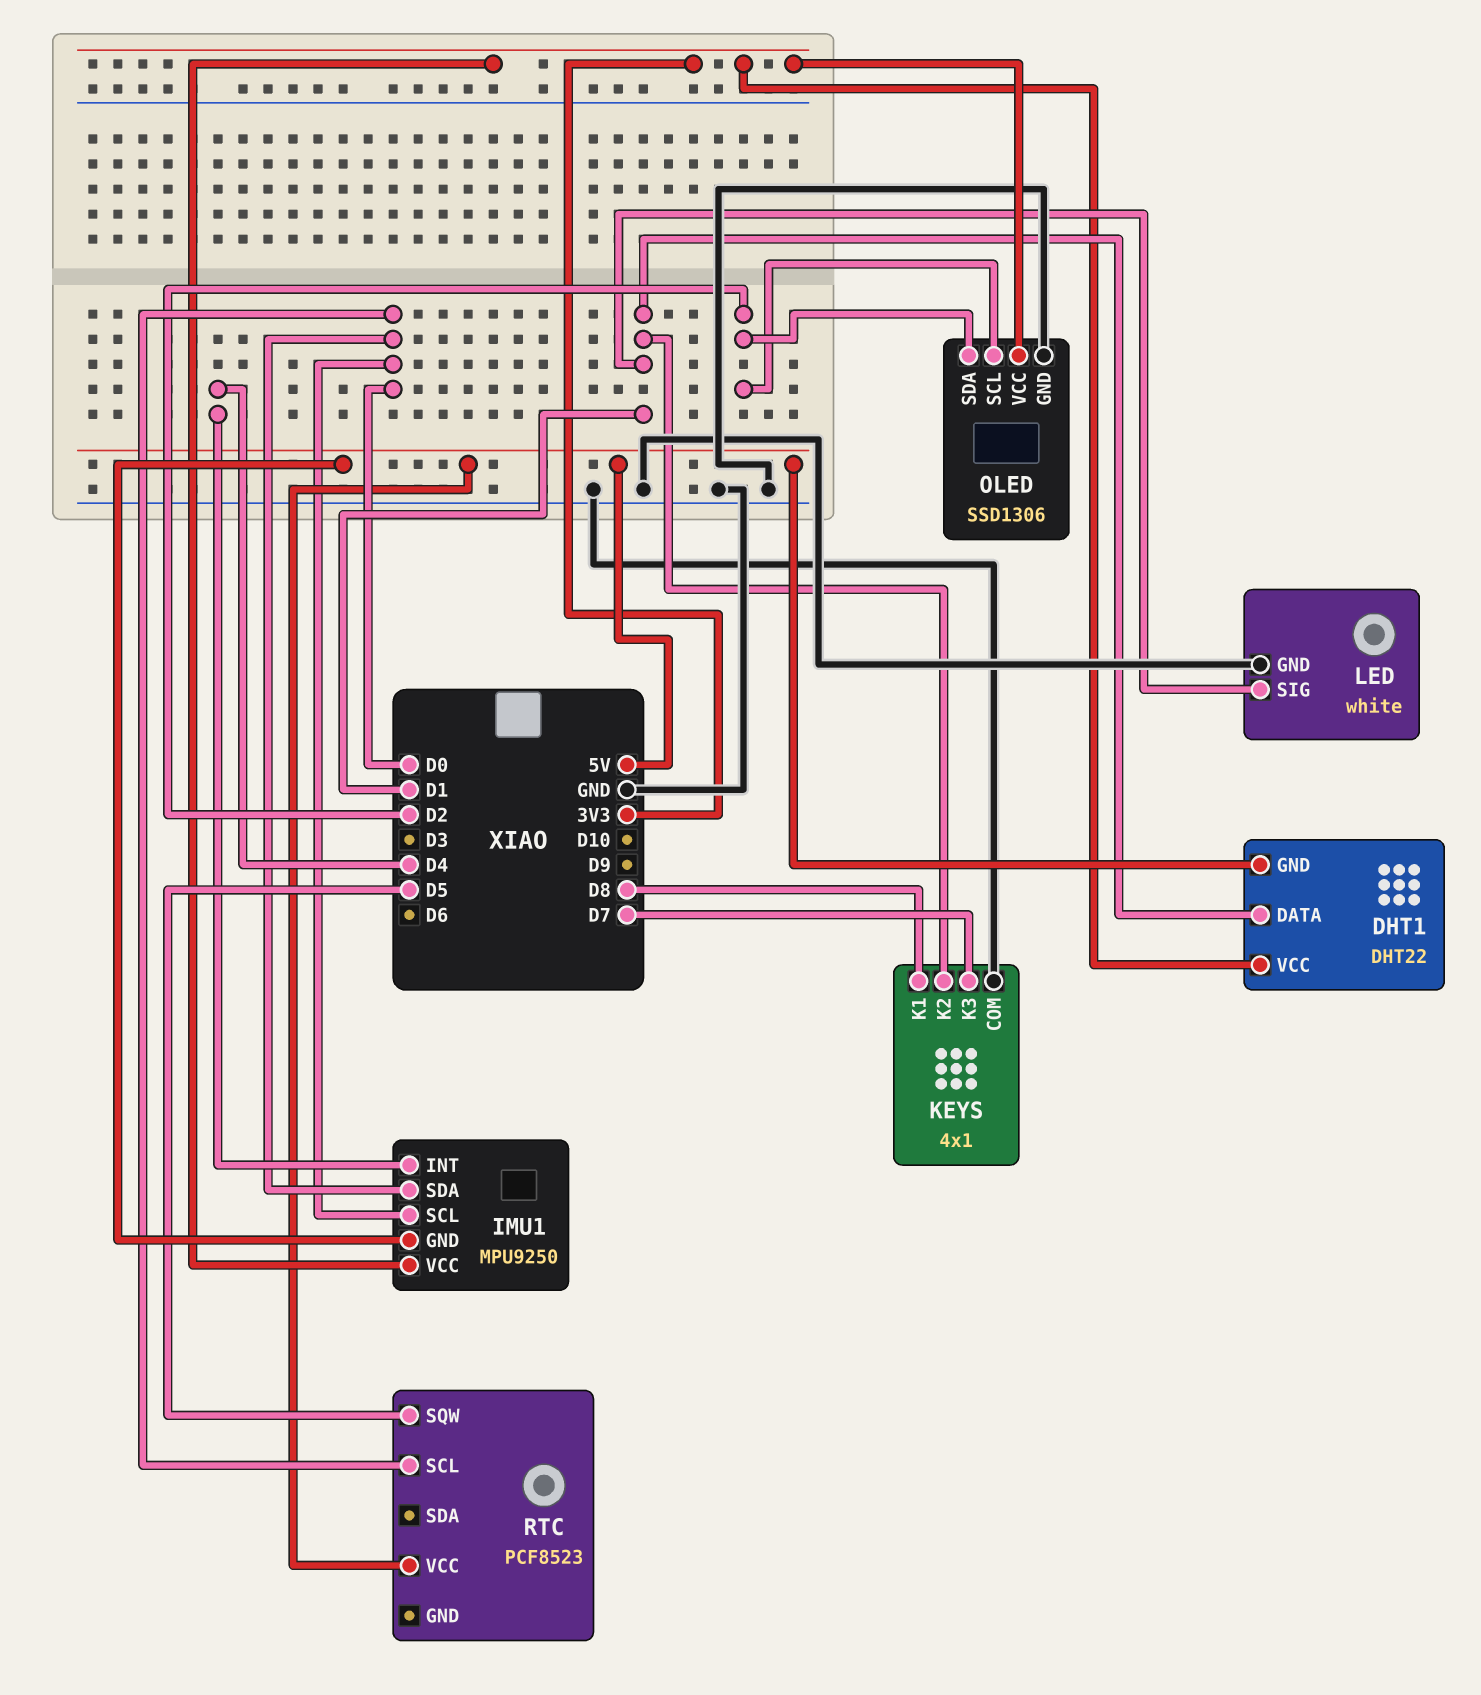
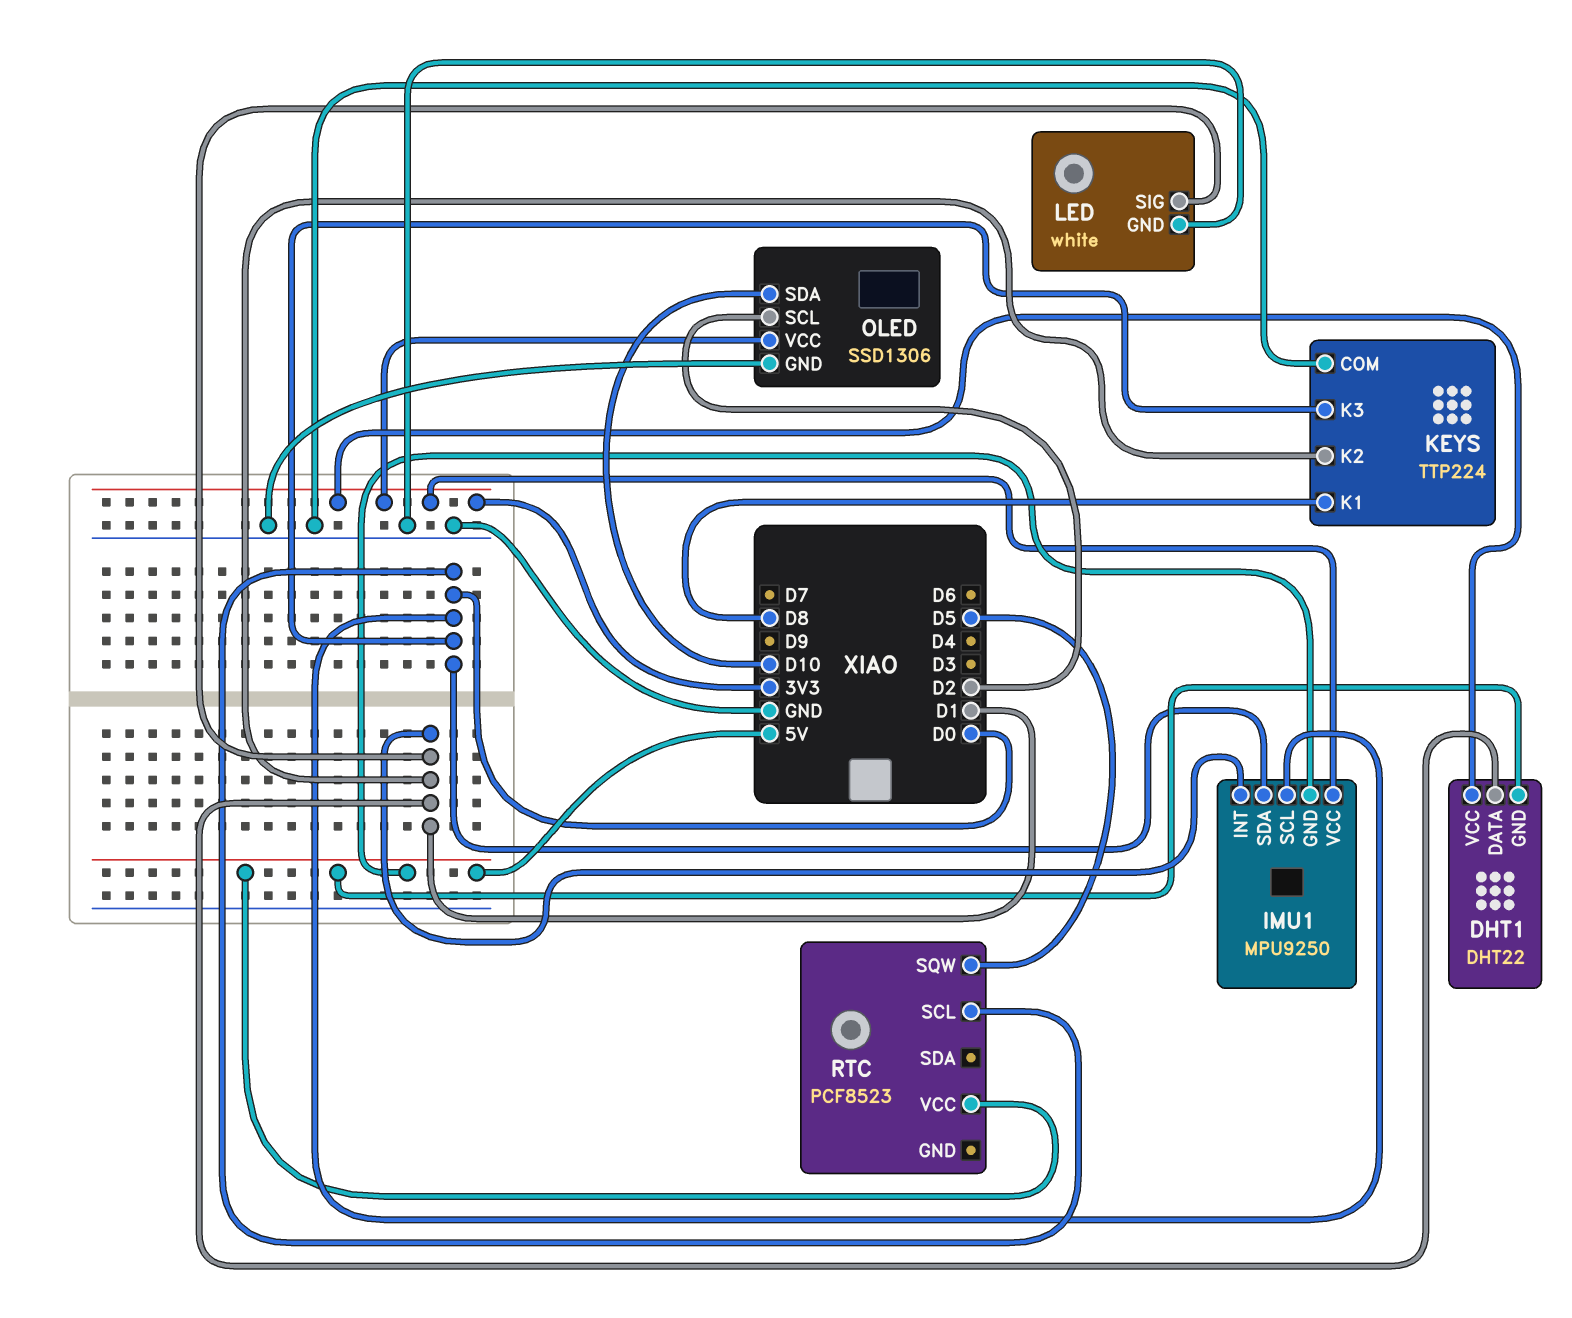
IMU1 pin INT: D4 -> D1
KEYS: 4x1 -> TTP224
KEYS pin K3: D7 -> D0
OLED pin SDA: D2 -> D10

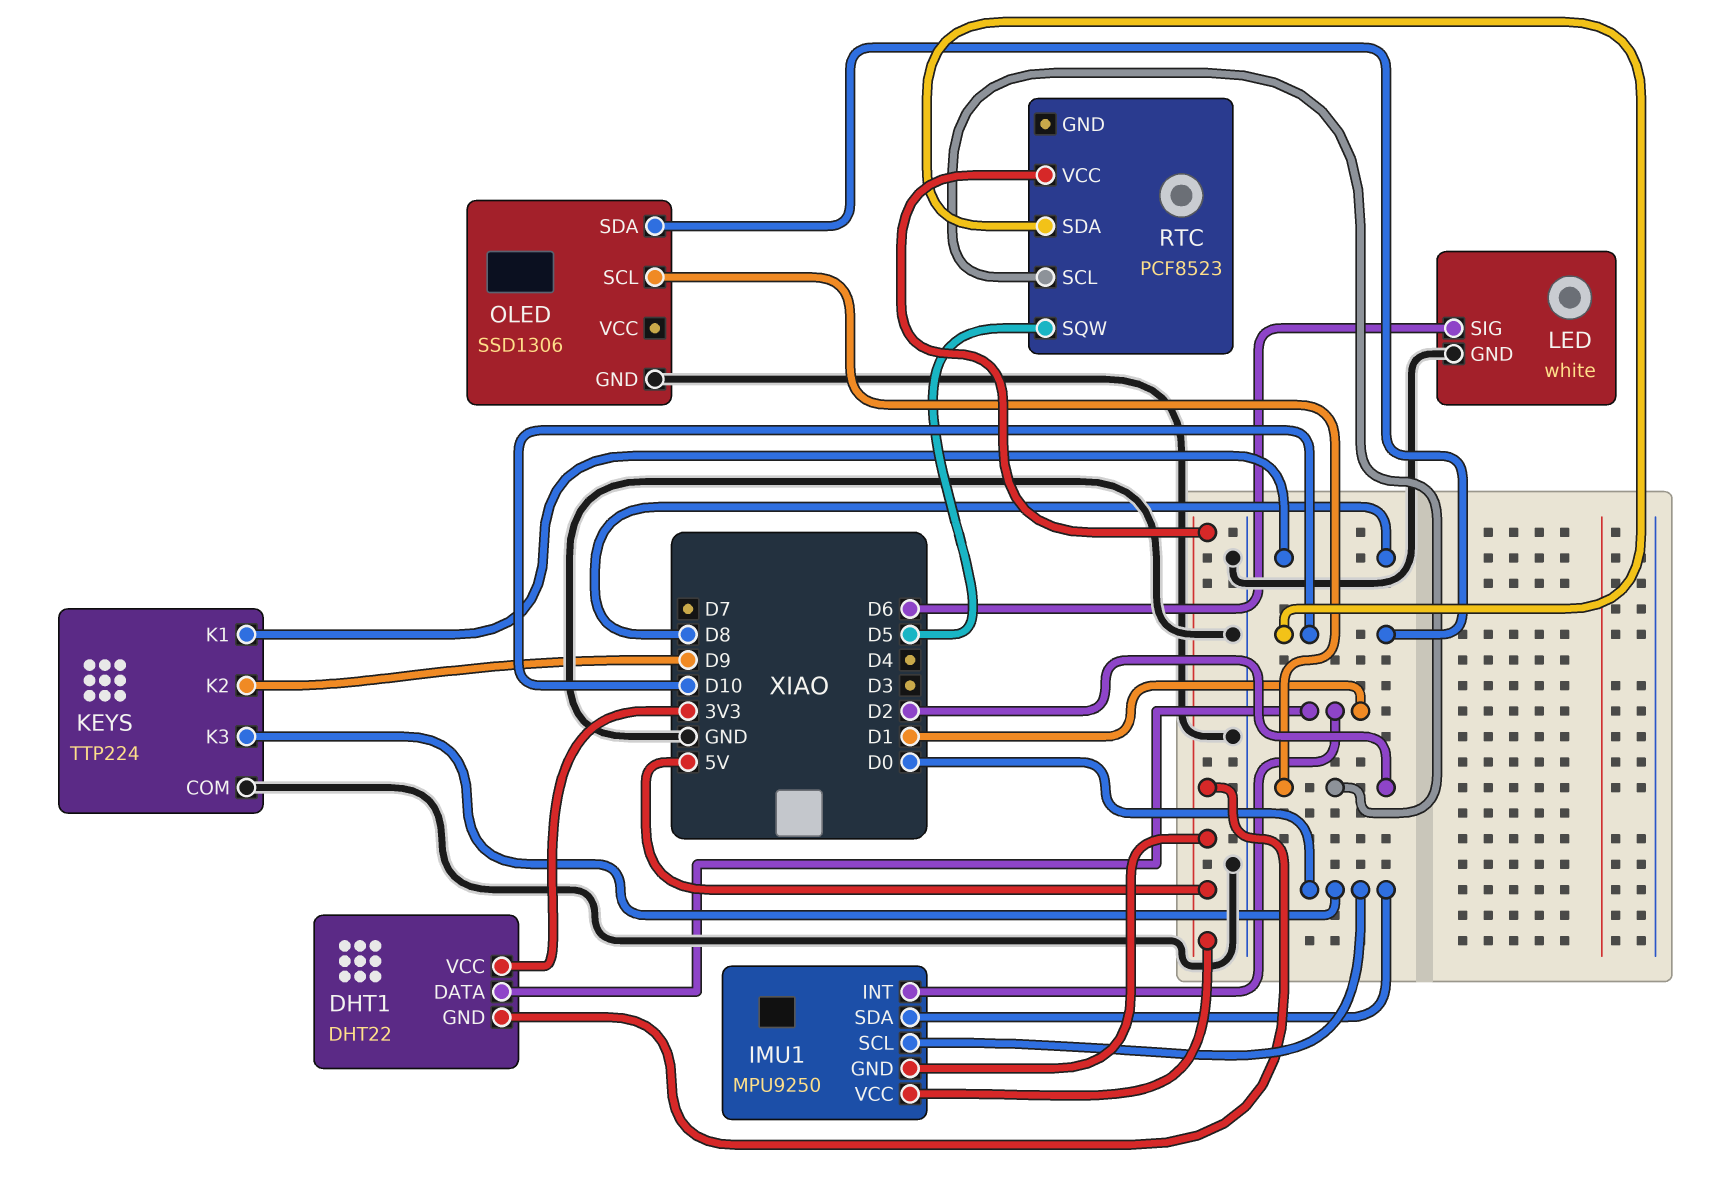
IMU1 pin VCC: 3V3 -> 5V
KEYS pin K2: D1 -> D9
LED pin SIG: D1 -> D6
OLED pin VCC: 3V3 -> none
RTC pin SCL: D0 -> D2
RTC pin SDA: none -> D10

